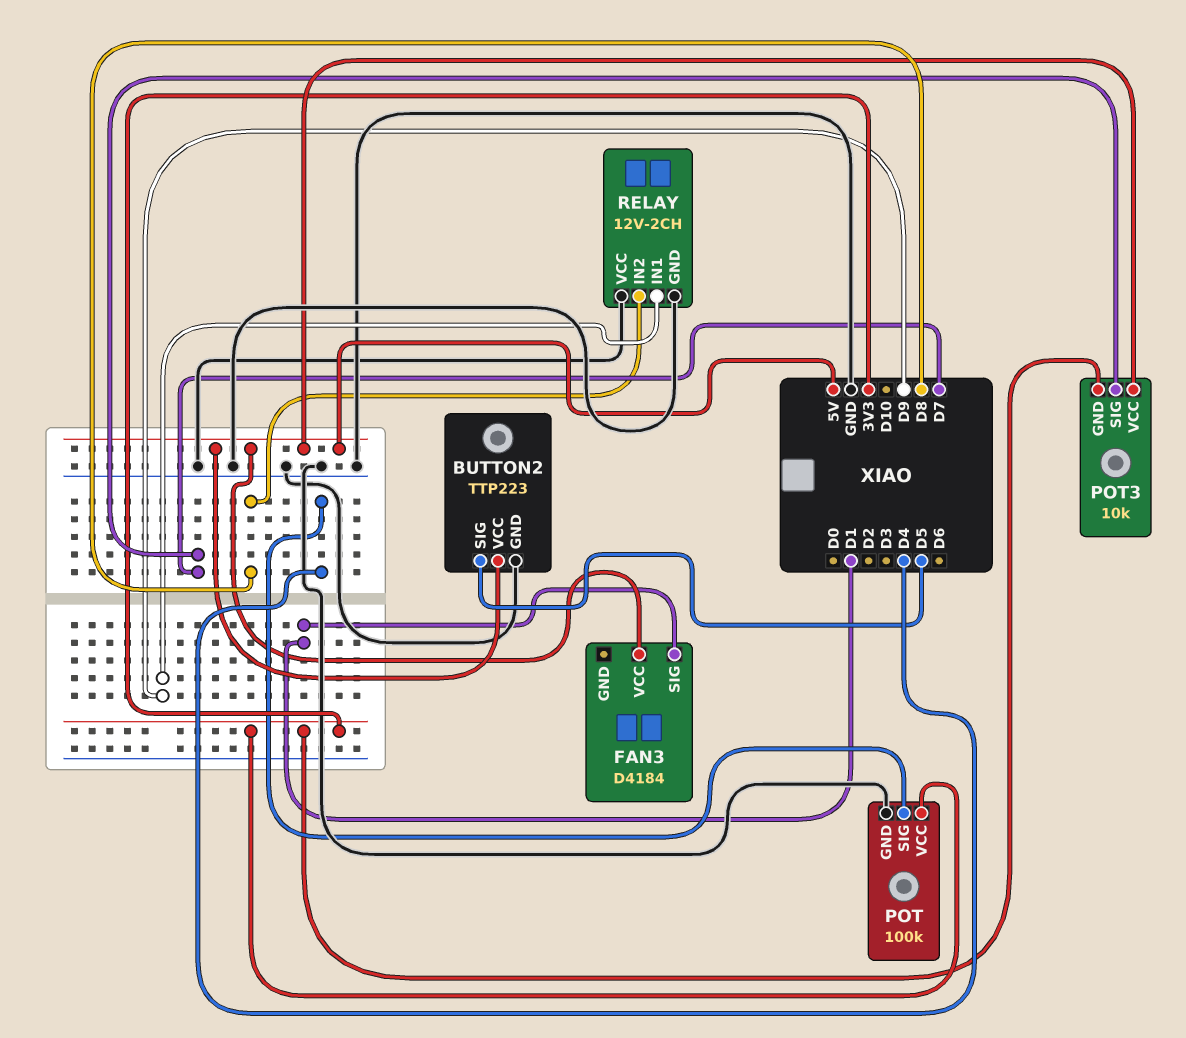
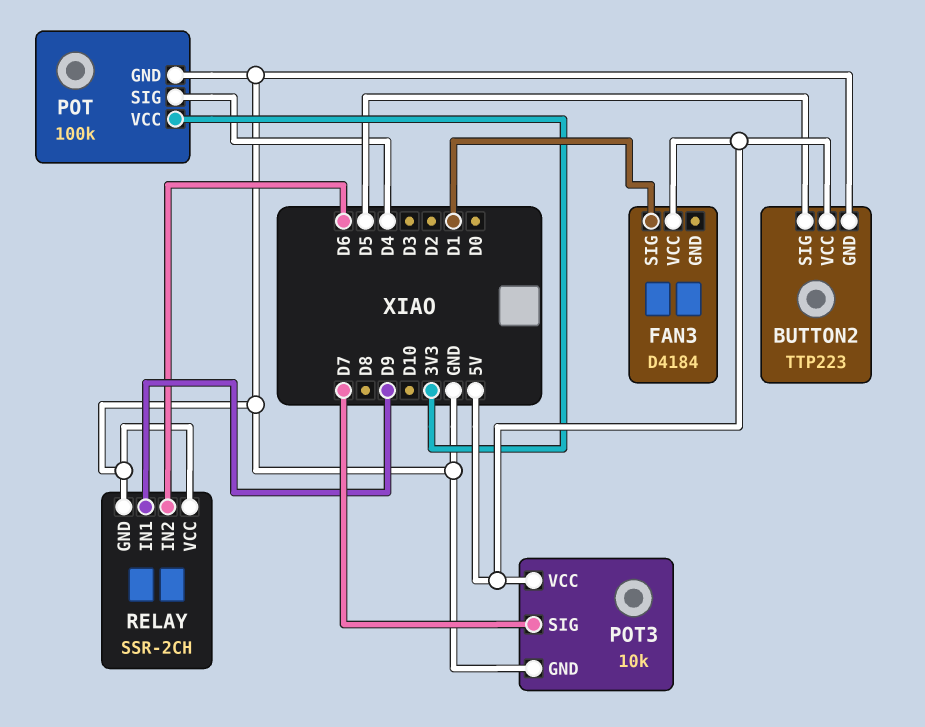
POT3 pin GND: 3V3 -> GND
RELAY: 12V-2CH -> SSR-2CH
RELAY pin IN2: D8 -> D6

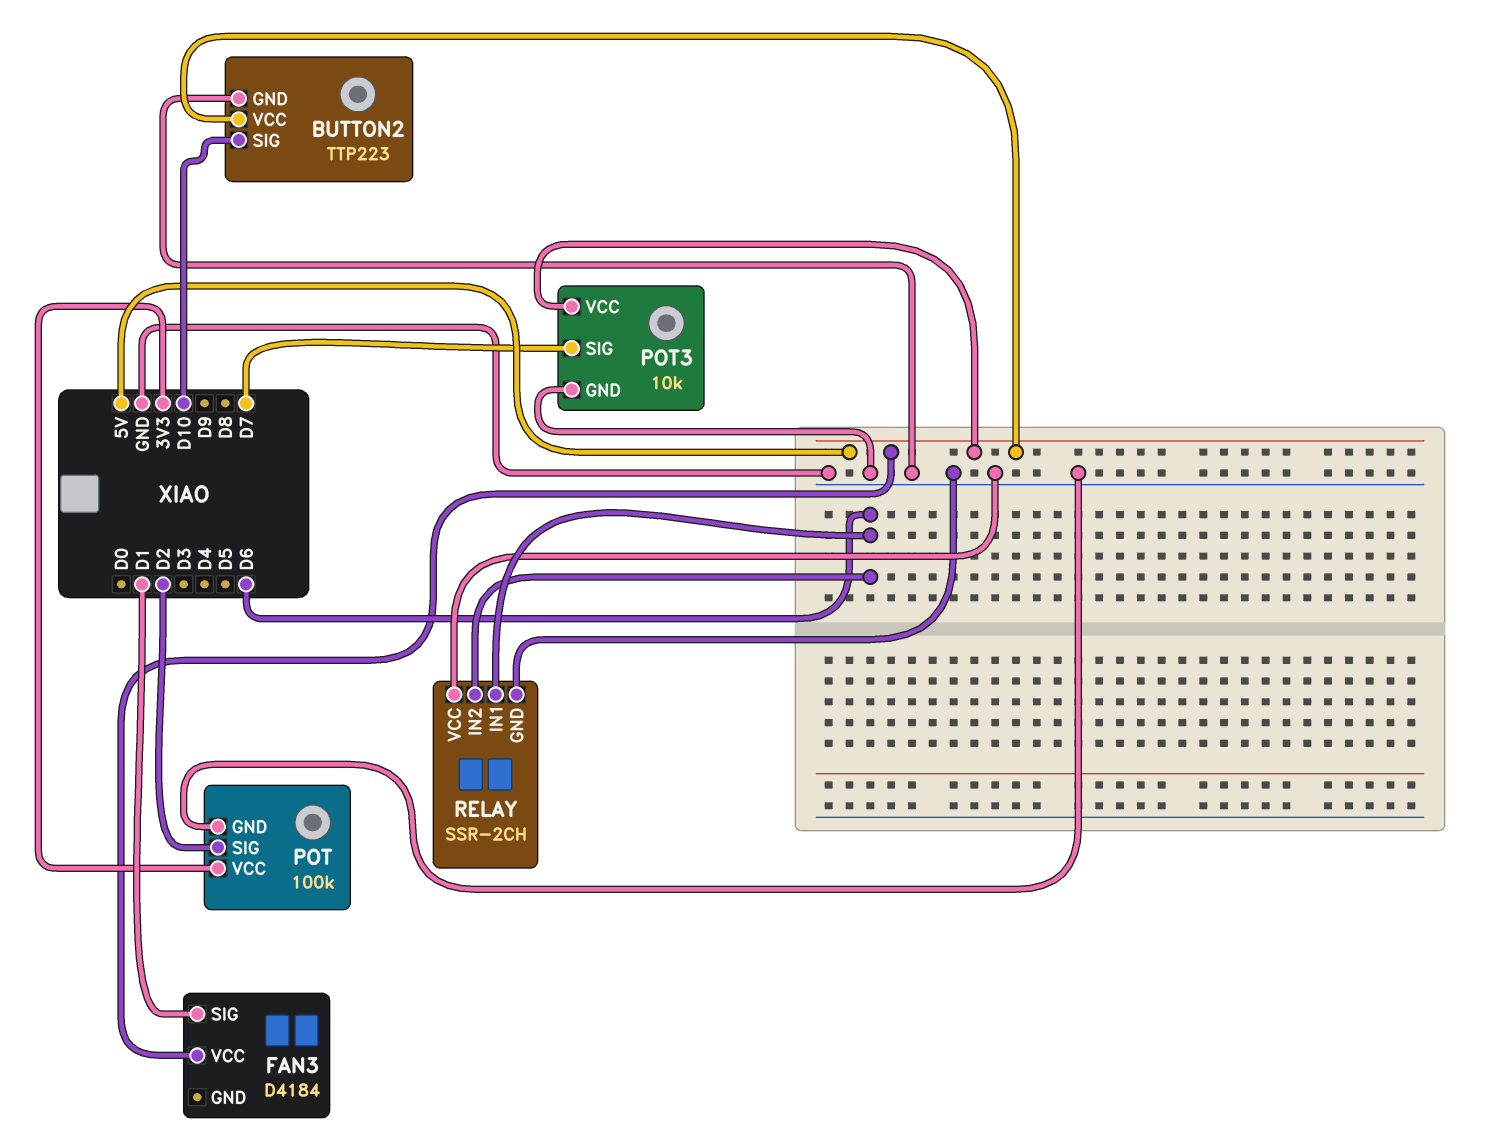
BUTTON2 pin SIG: D5 -> D10
POT pin SIG: D4 -> D2
RELAY pin IN1: D9 -> D6

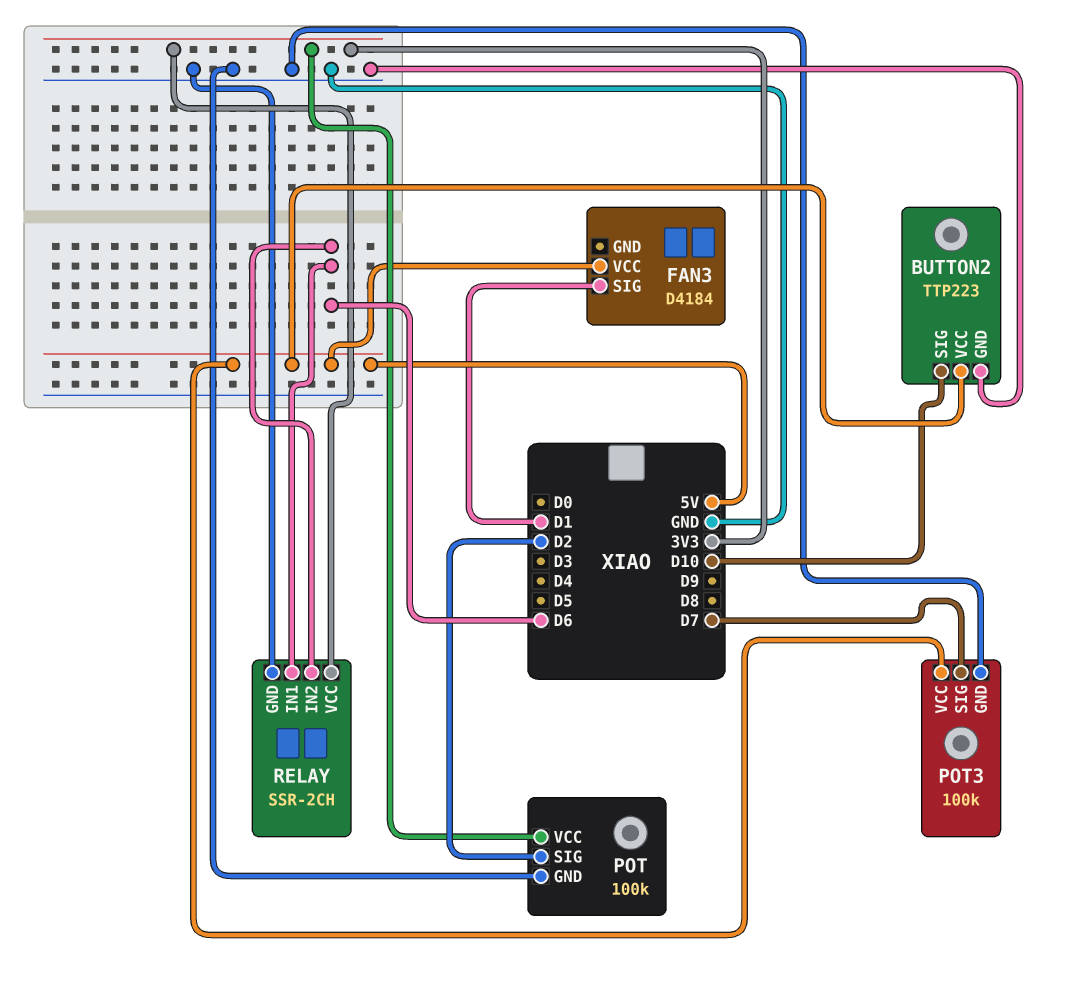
POT3: 10k -> 100k
RELAY pin VCC: GND -> 3V3

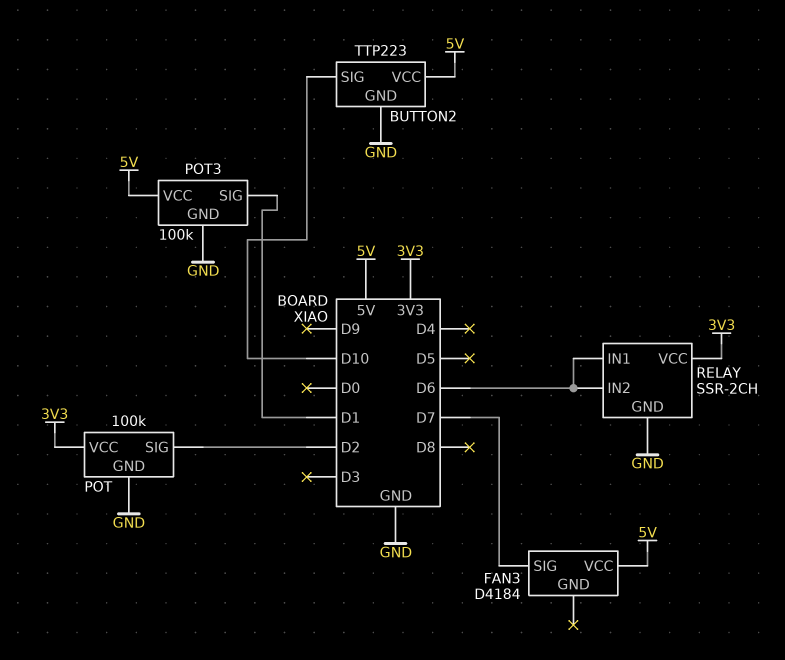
FAN3 pin SIG: D1 -> D7
POT3 pin SIG: D7 -> D1

